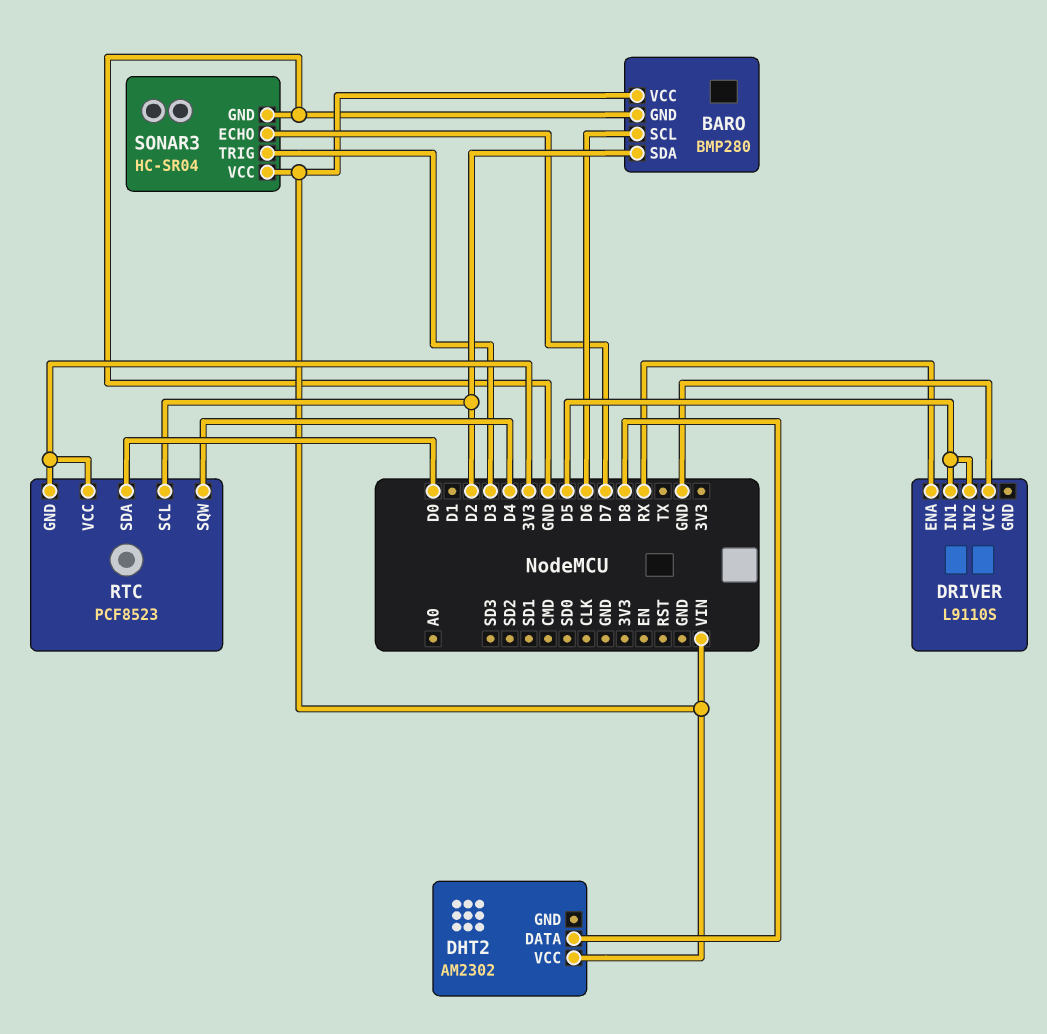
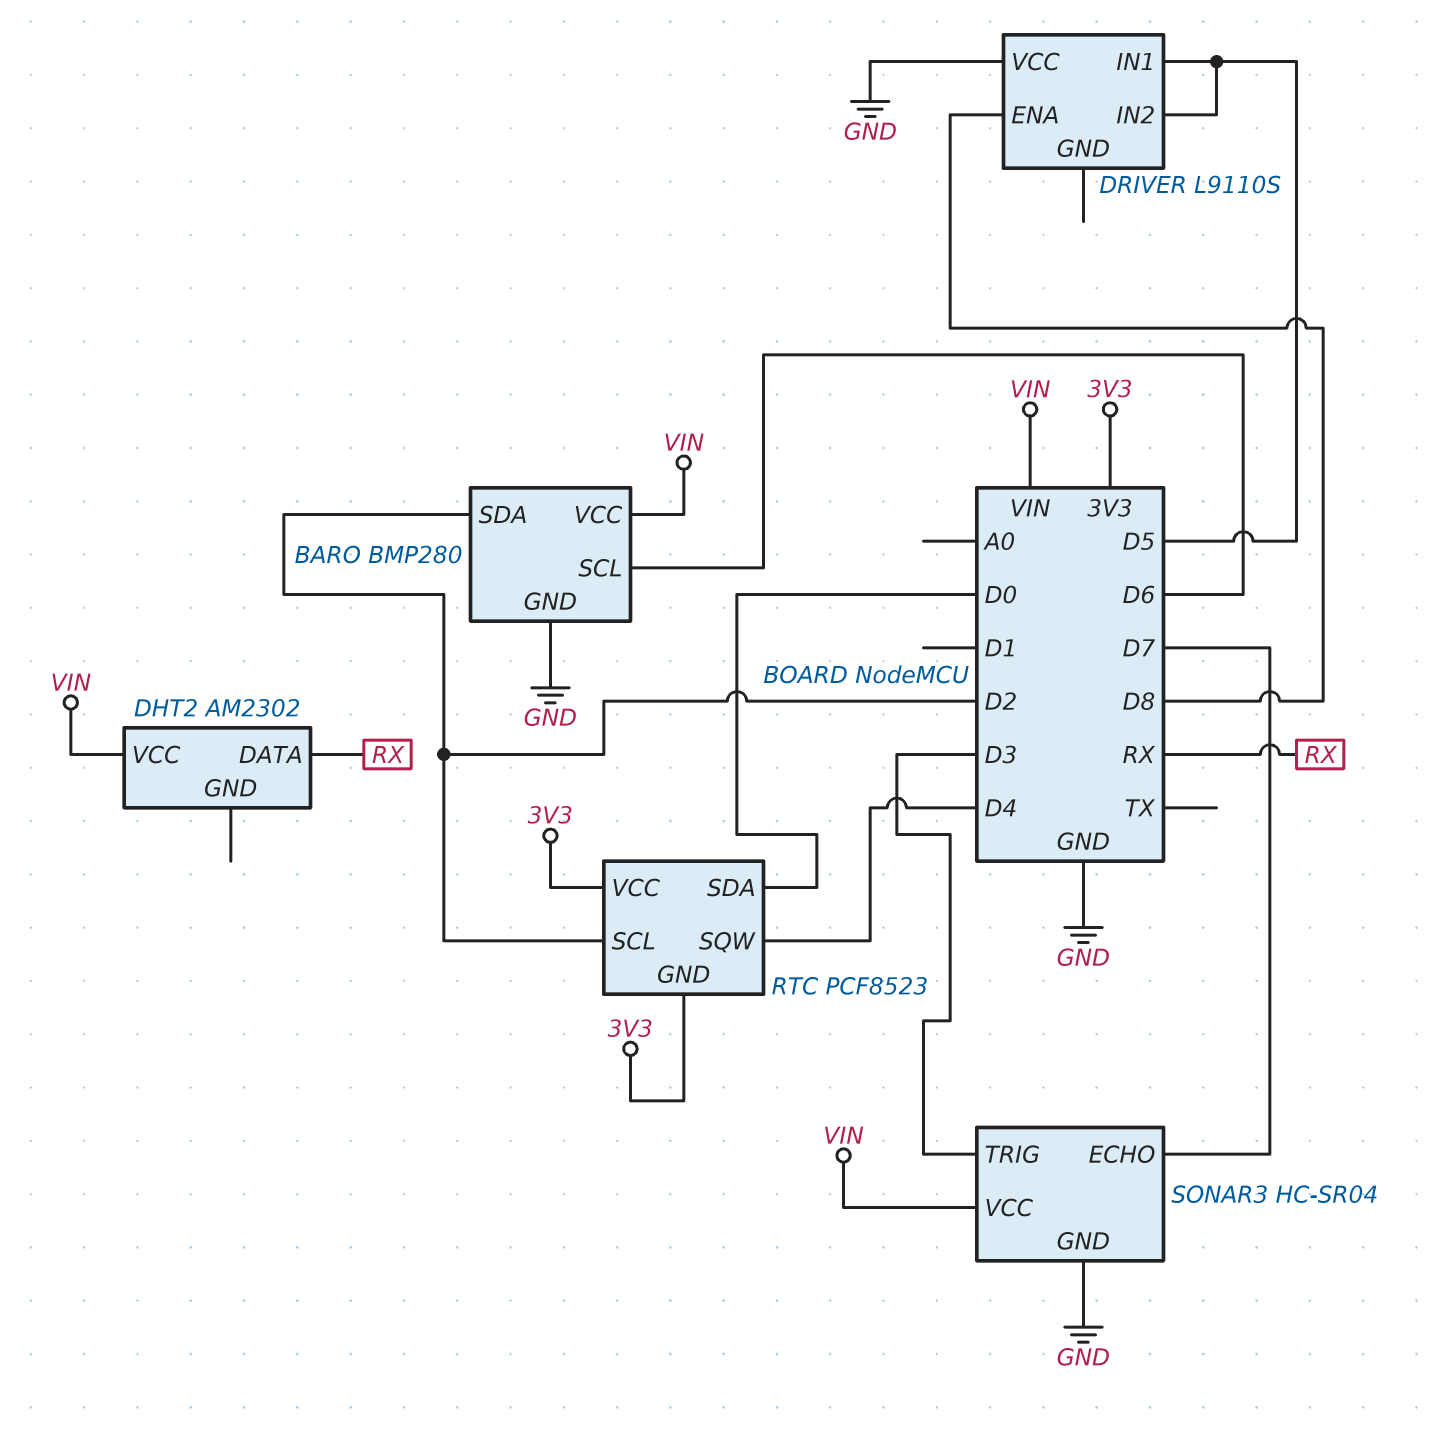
DHT2 pin DATA: D8 -> RX
DRIVER pin ENA: RX -> D8

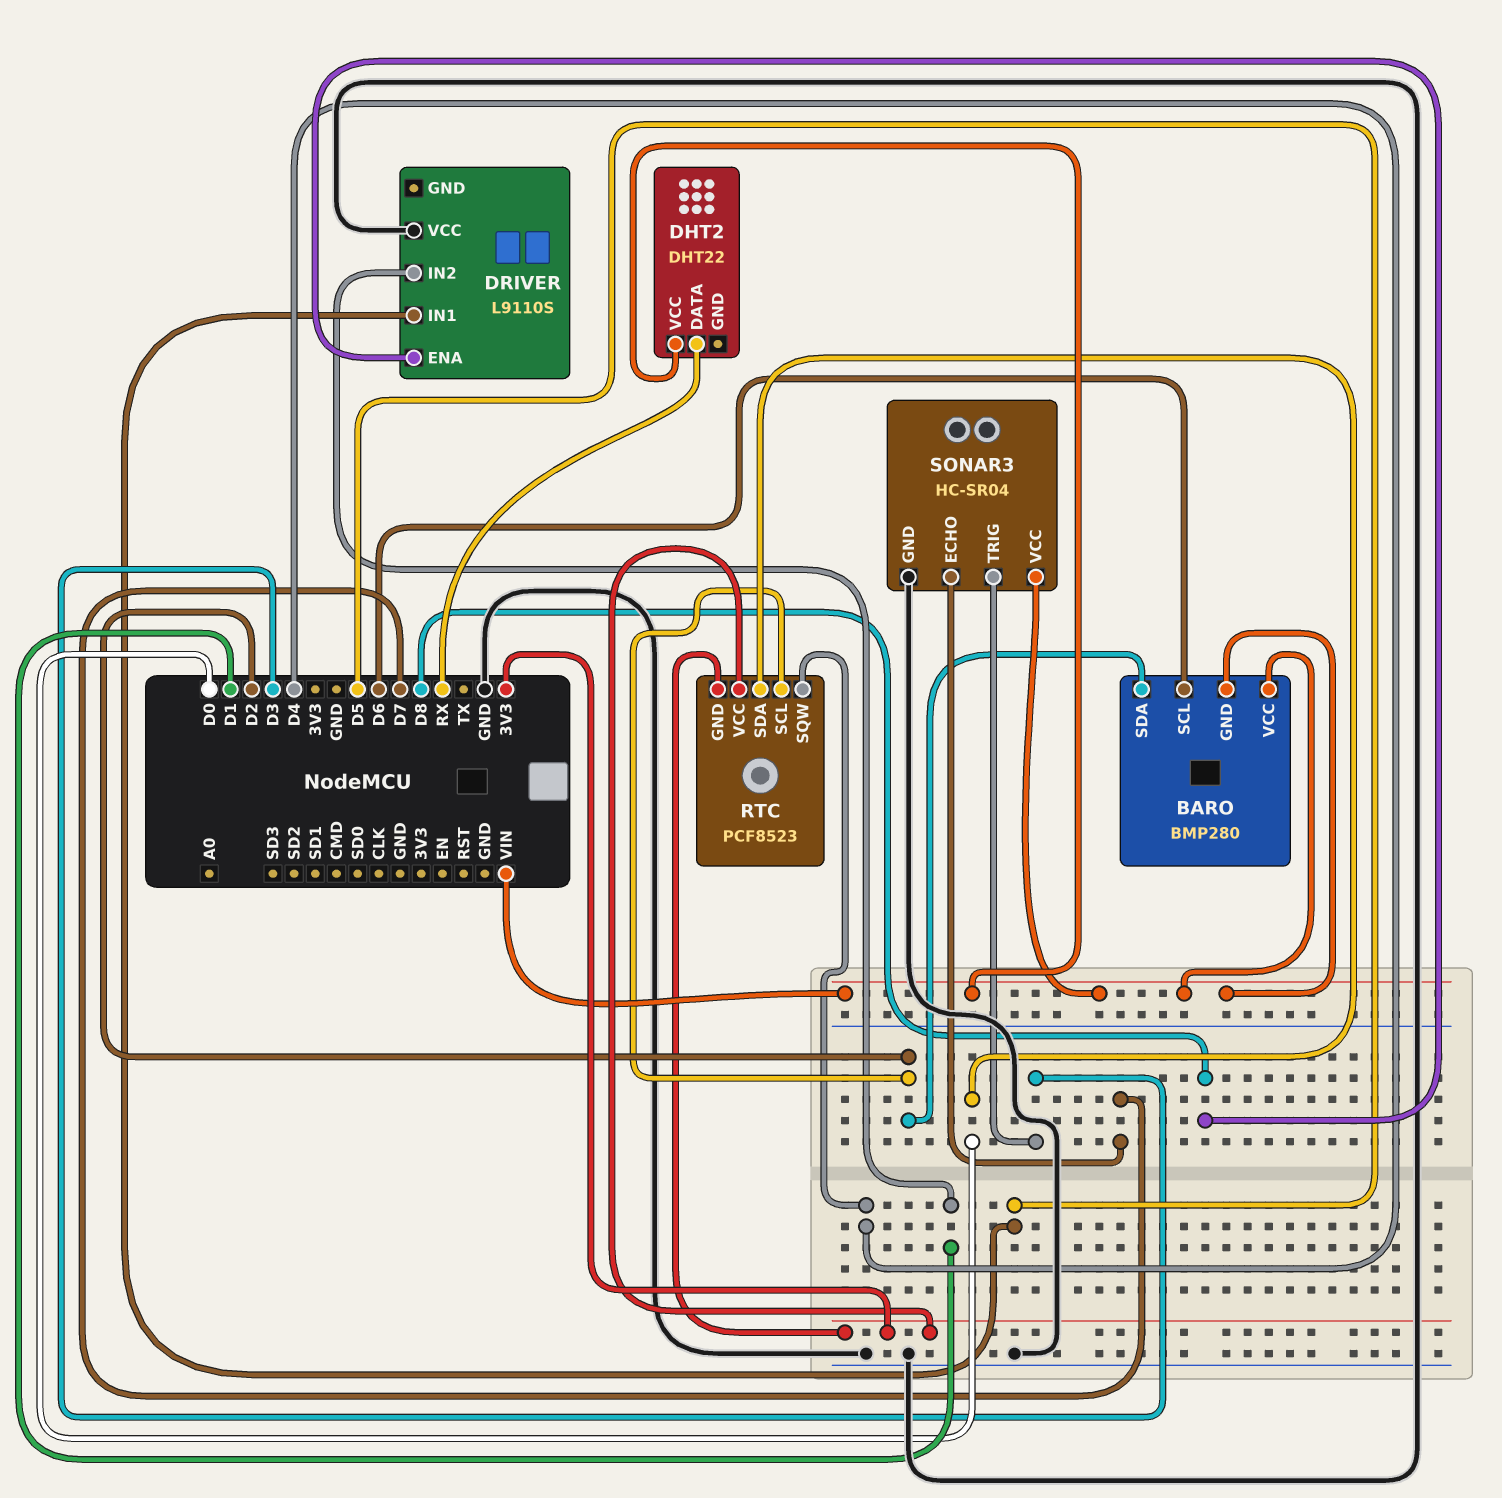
BARO pin GND: GND -> VIN
DHT2: AM2302 -> DHT22
DRIVER pin IN2: D5 -> D1

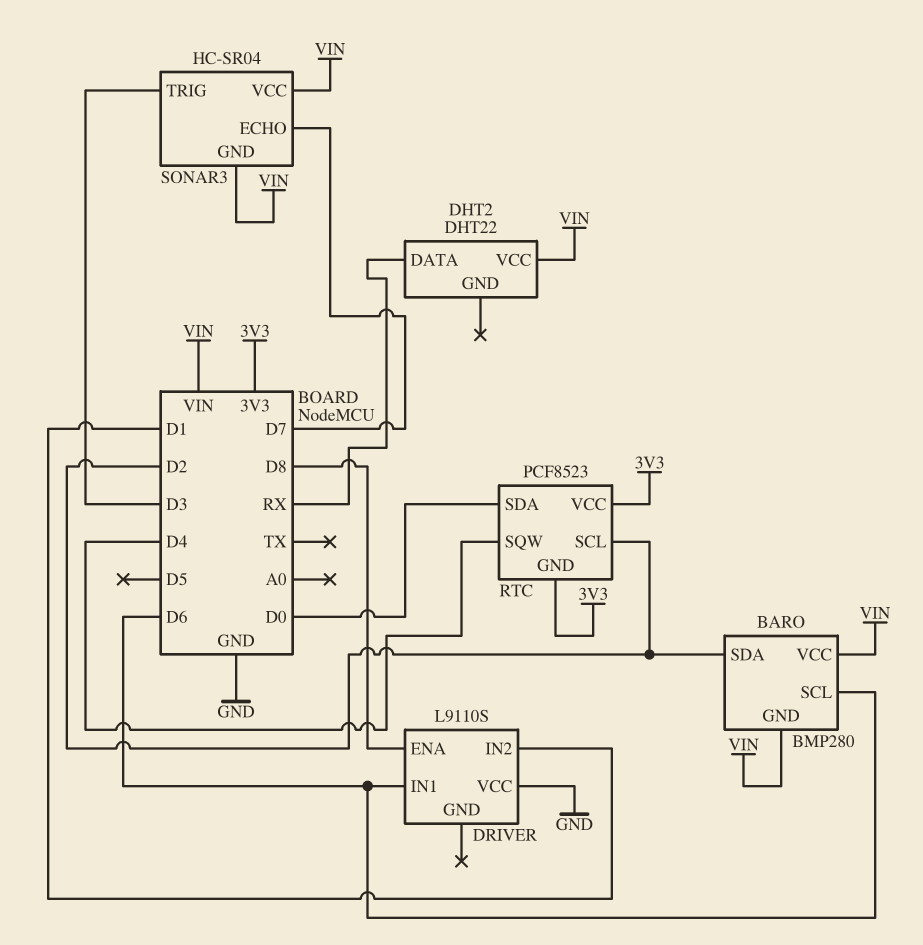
DRIVER pin IN1: D5 -> D6
SONAR3 pin GND: GND -> VIN

